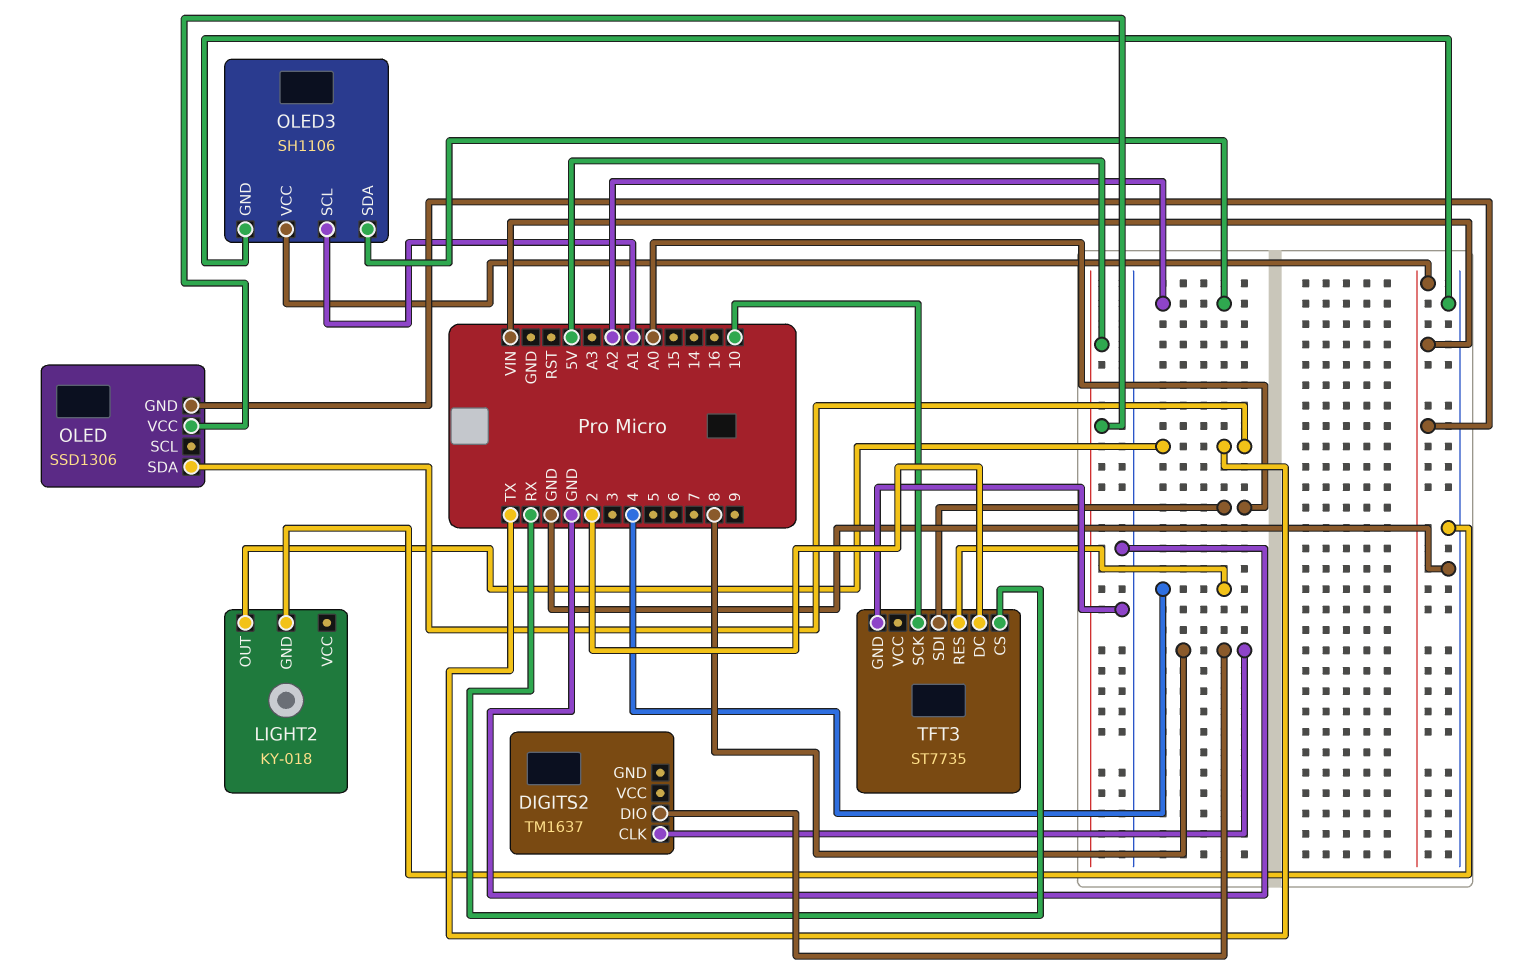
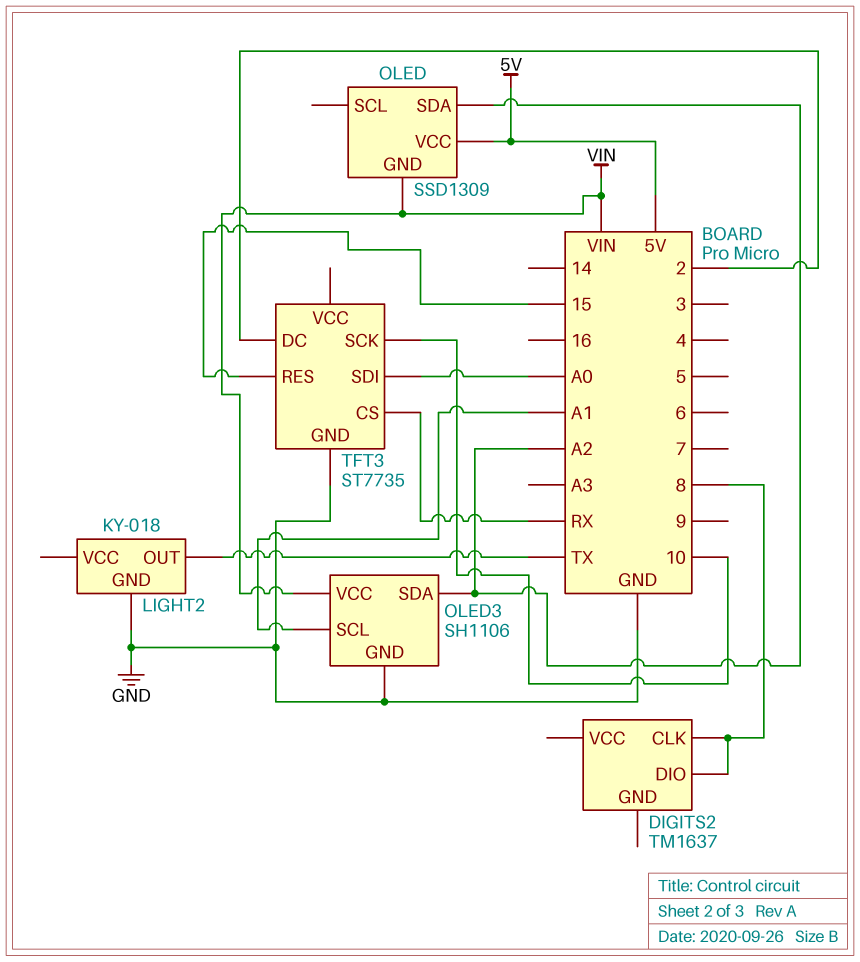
OLED: SSD1306 -> SSD1309
OLED pin SDA: TX -> A2
TFT3 pin RES: 4 -> 15

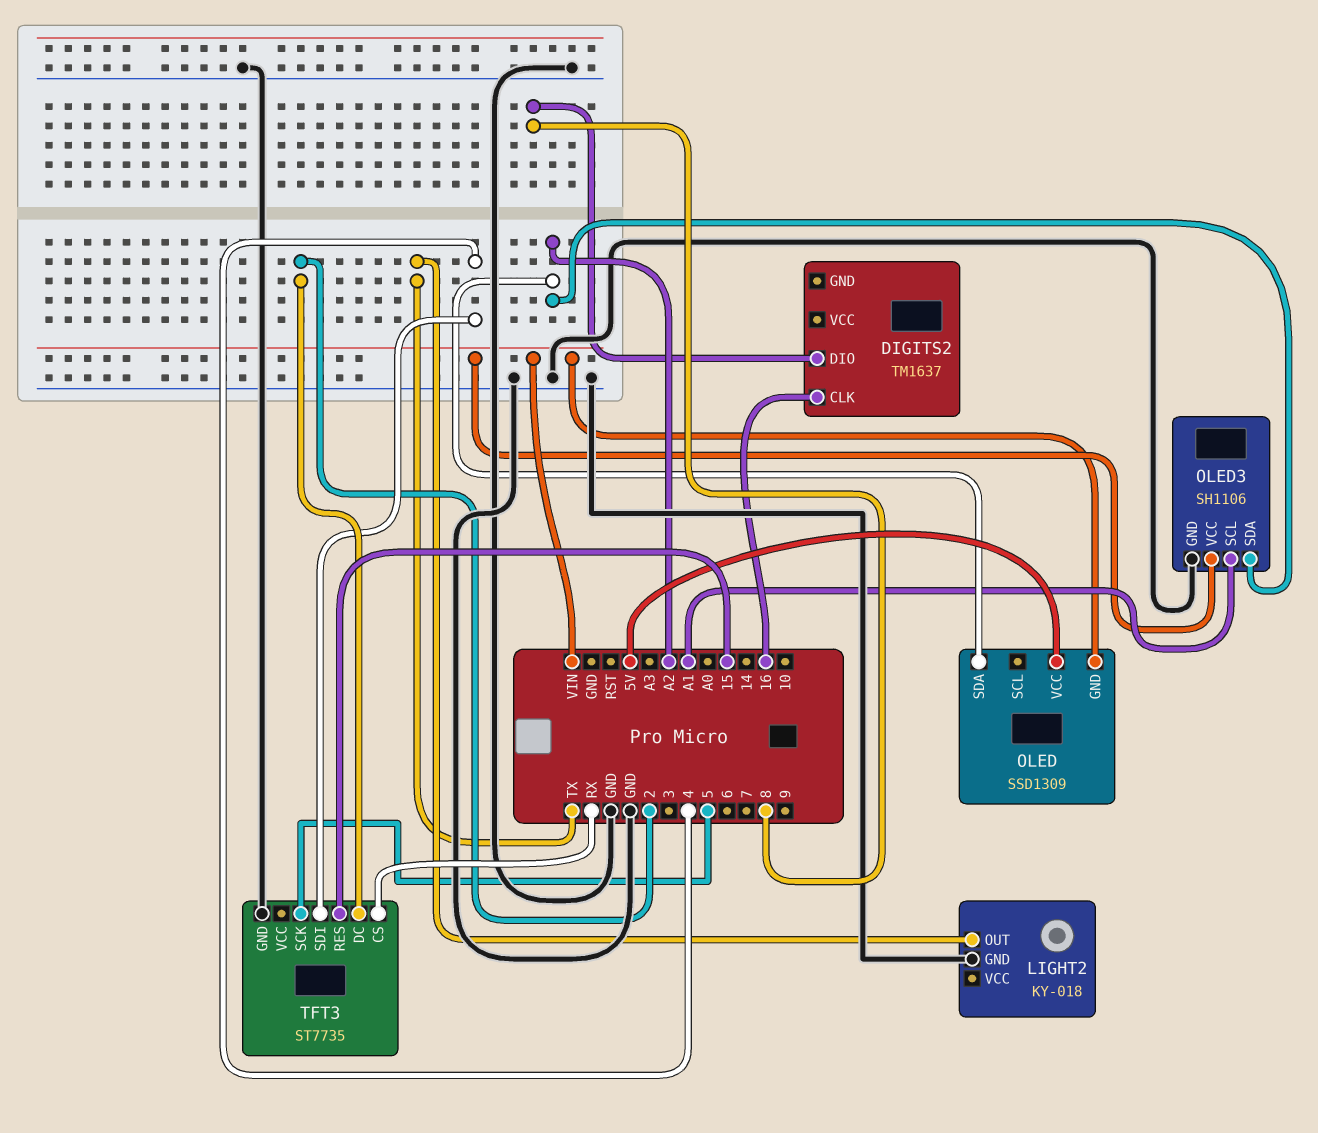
DIGITS2 pin CLK: 8 -> 16
TFT3 pin SCK: 10 -> 5
TFT3 pin SDI: A0 -> 4

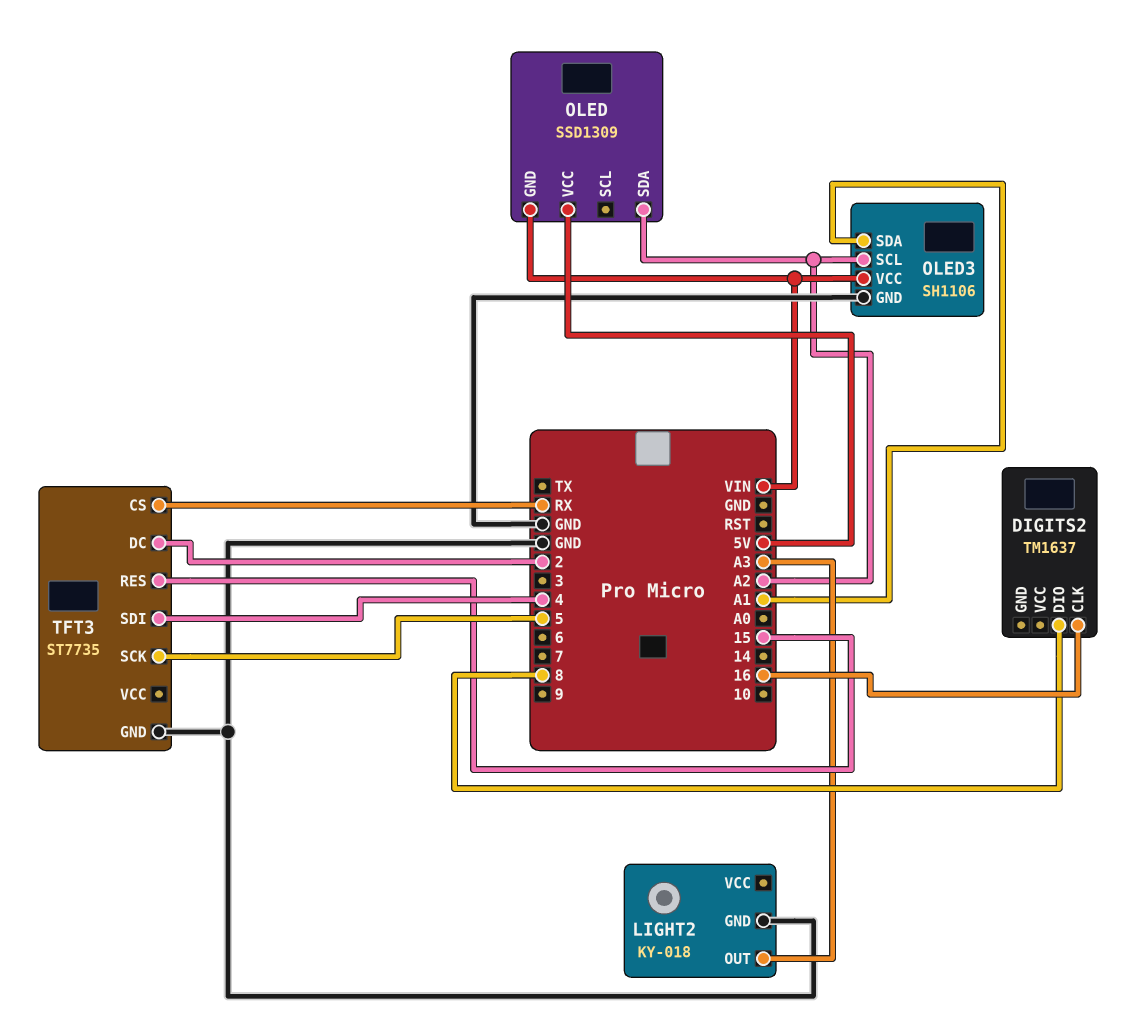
LIGHT2 pin OUT: TX -> A3
OLED3 pin SCL: A1 -> A2
OLED3 pin SDA: A2 -> A1

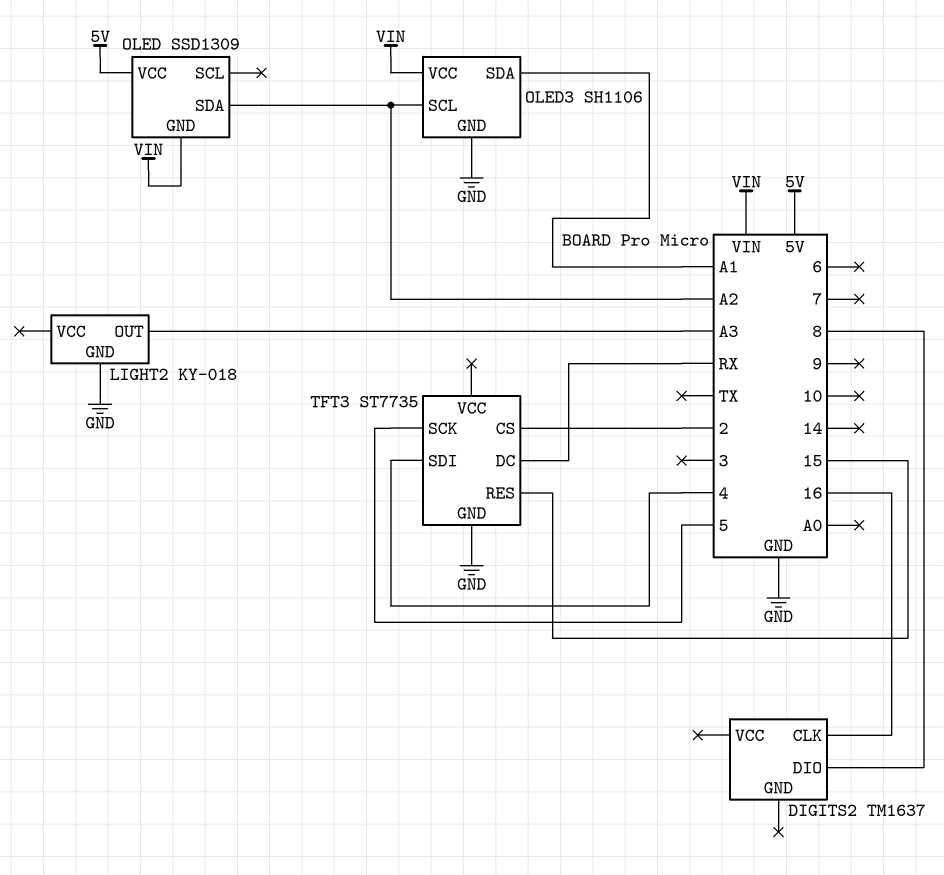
TFT3 pin CS: RX -> 2
TFT3 pin DC: 2 -> RX

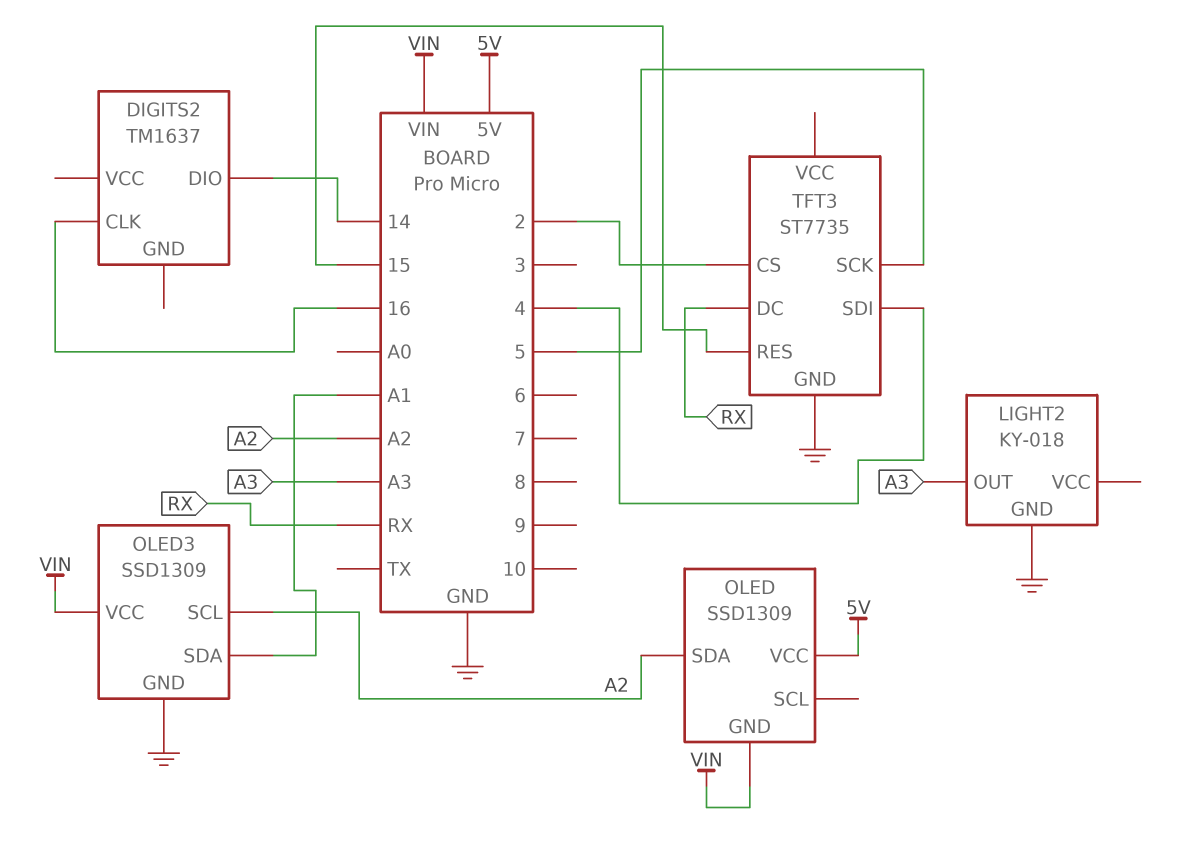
DIGITS2 pin DIO: 8 -> 14
OLED3: SH1106 -> SSD1309

